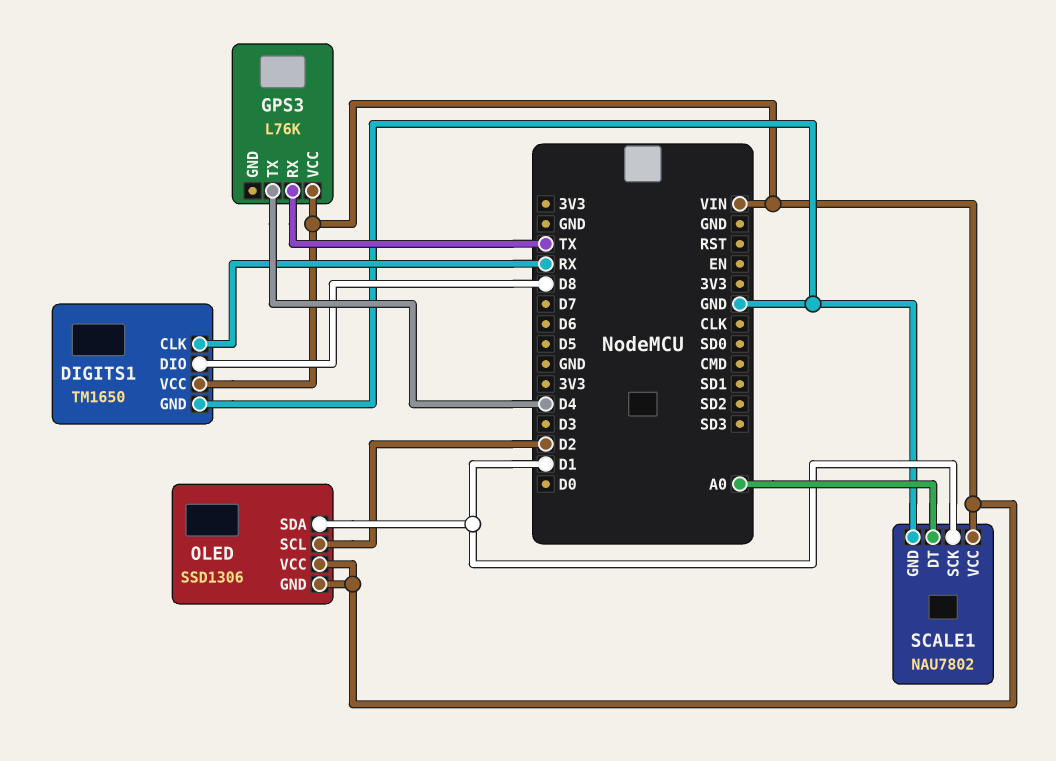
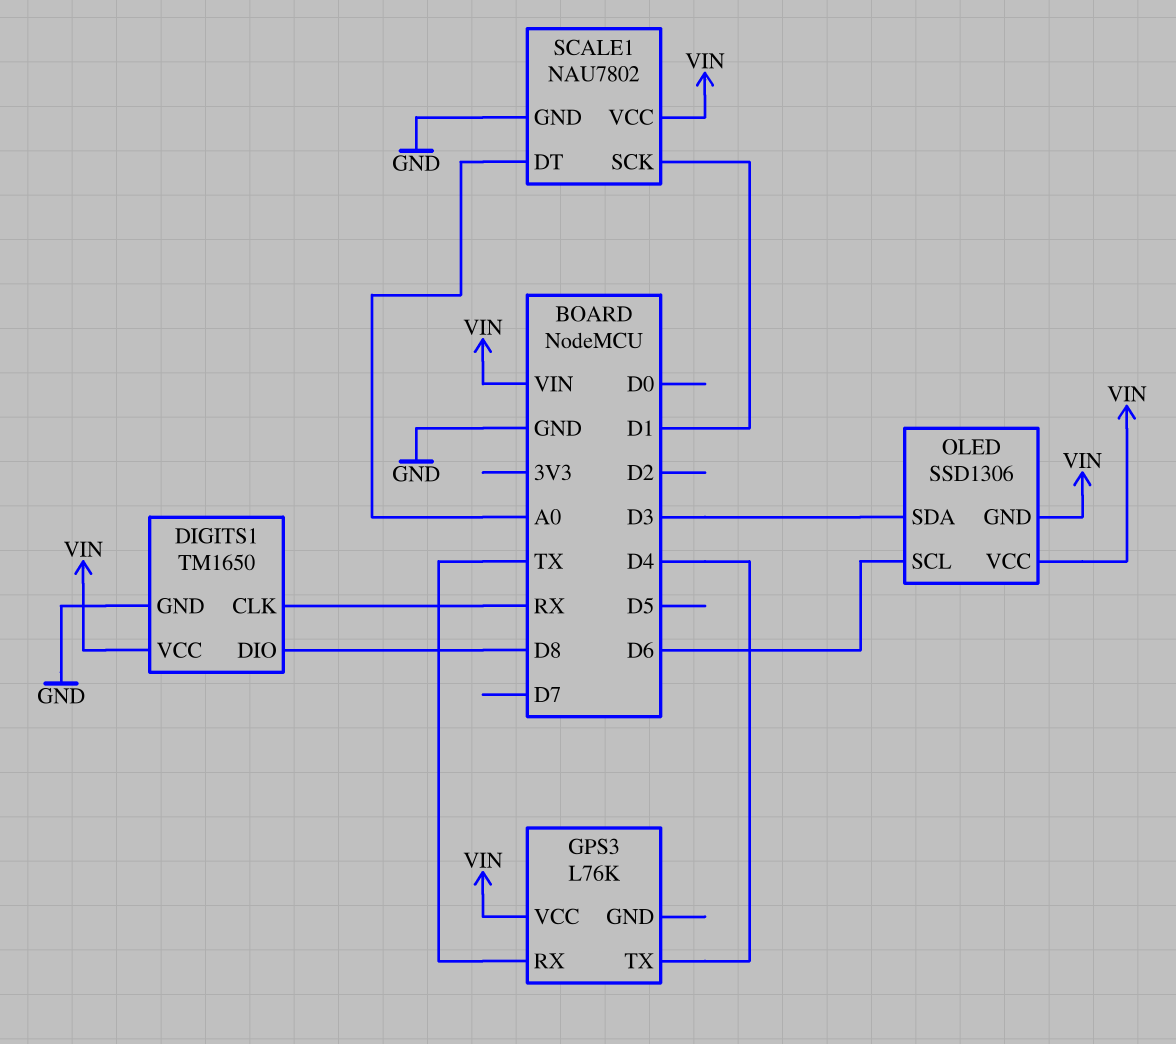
OLED pin SCL: D2 -> D6
OLED pin SDA: D1 -> D3

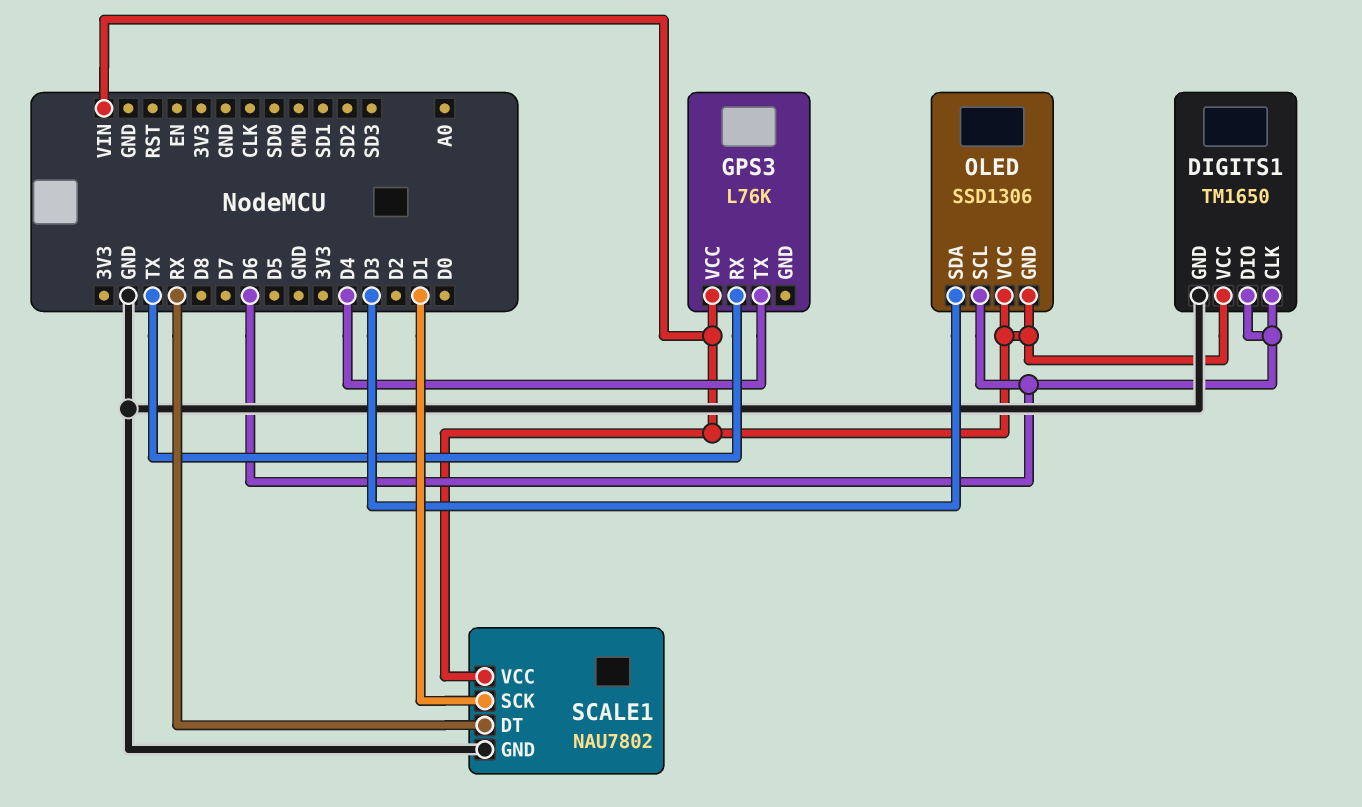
DIGITS1 pin CLK: RX -> D6
DIGITS1 pin DIO: D8 -> D6
SCALE1 pin DT: A0 -> RX

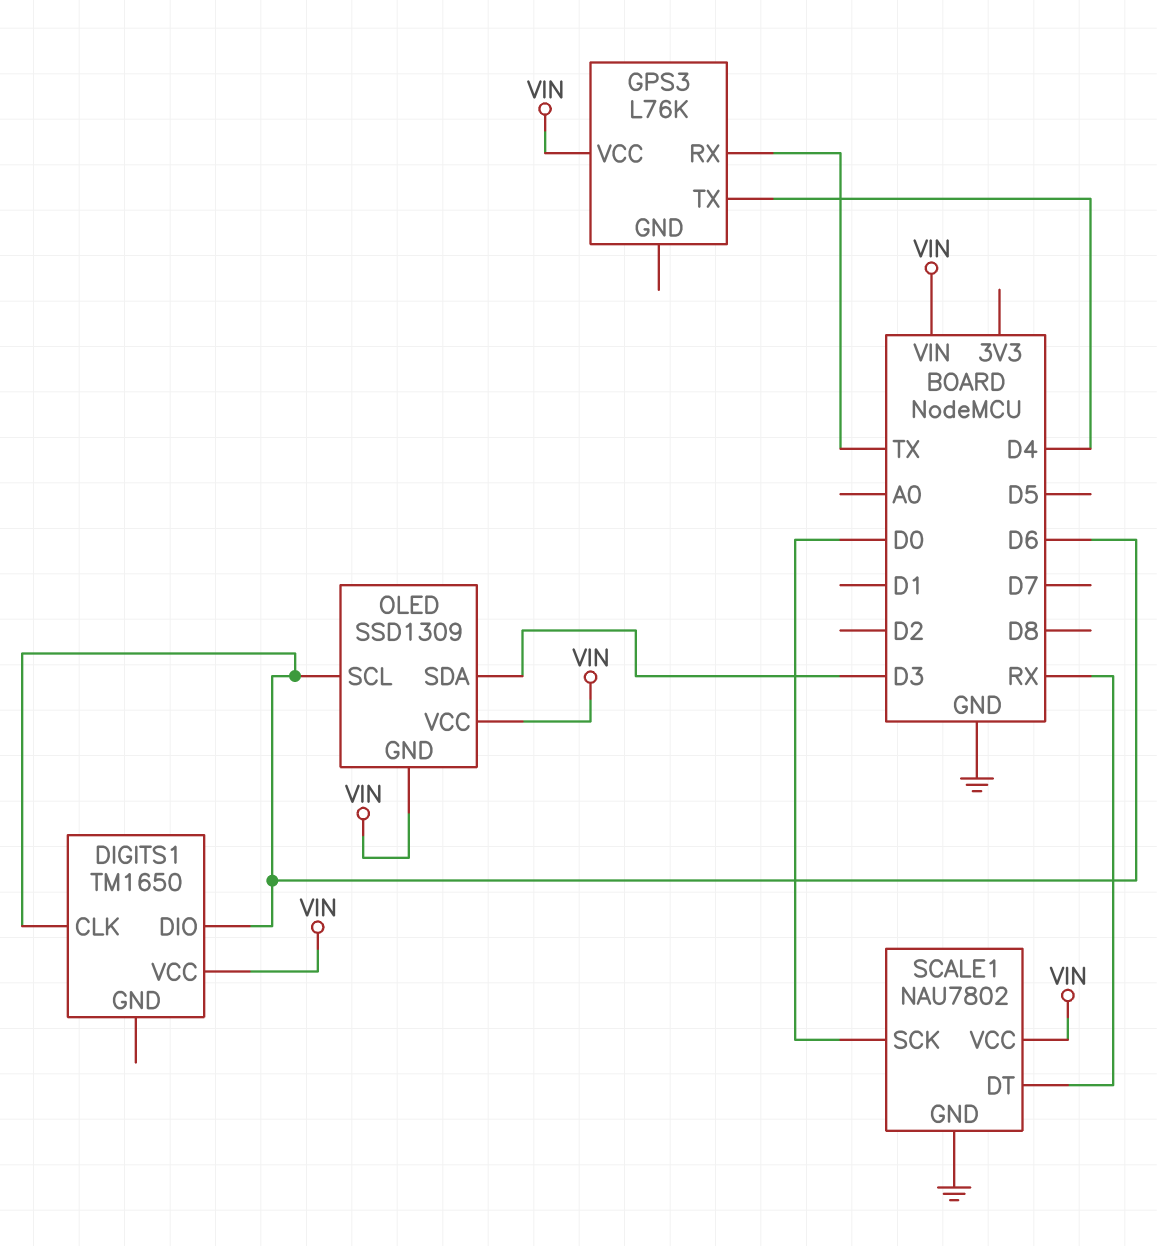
DIGITS1 pin GND: GND -> none
OLED: SSD1306 -> SSD1309
SCALE1 pin SCK: D1 -> D0

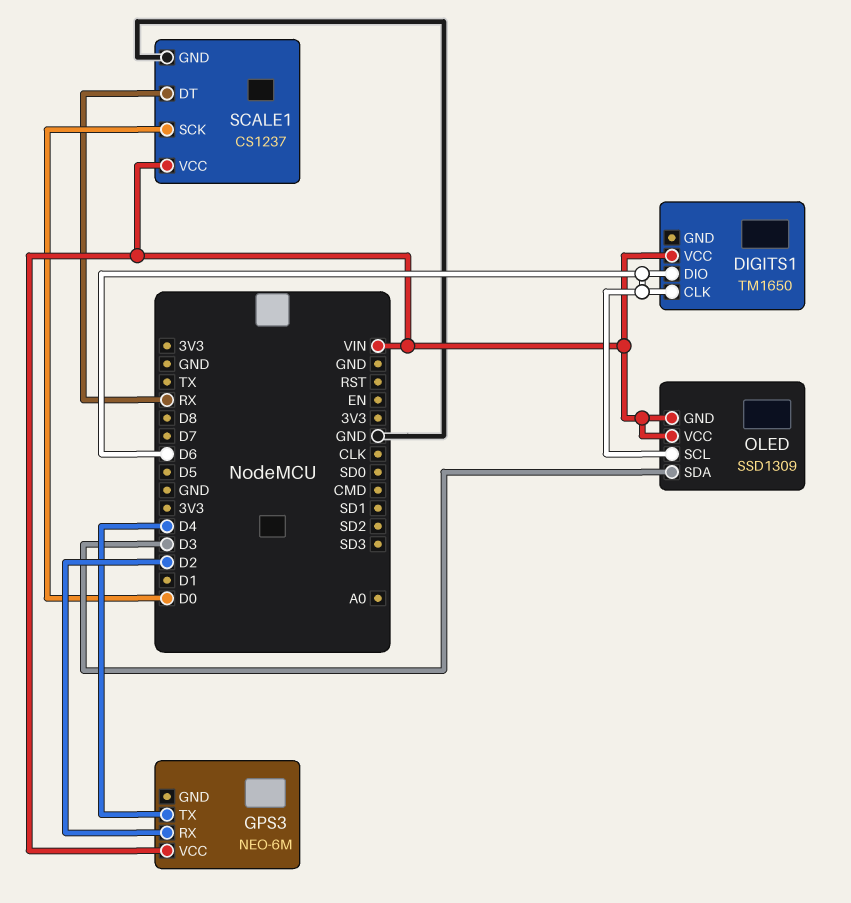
GPS3: L76K -> NEO-6M
GPS3 pin RX: TX -> D2
SCALE1: NAU7802 -> CS1237

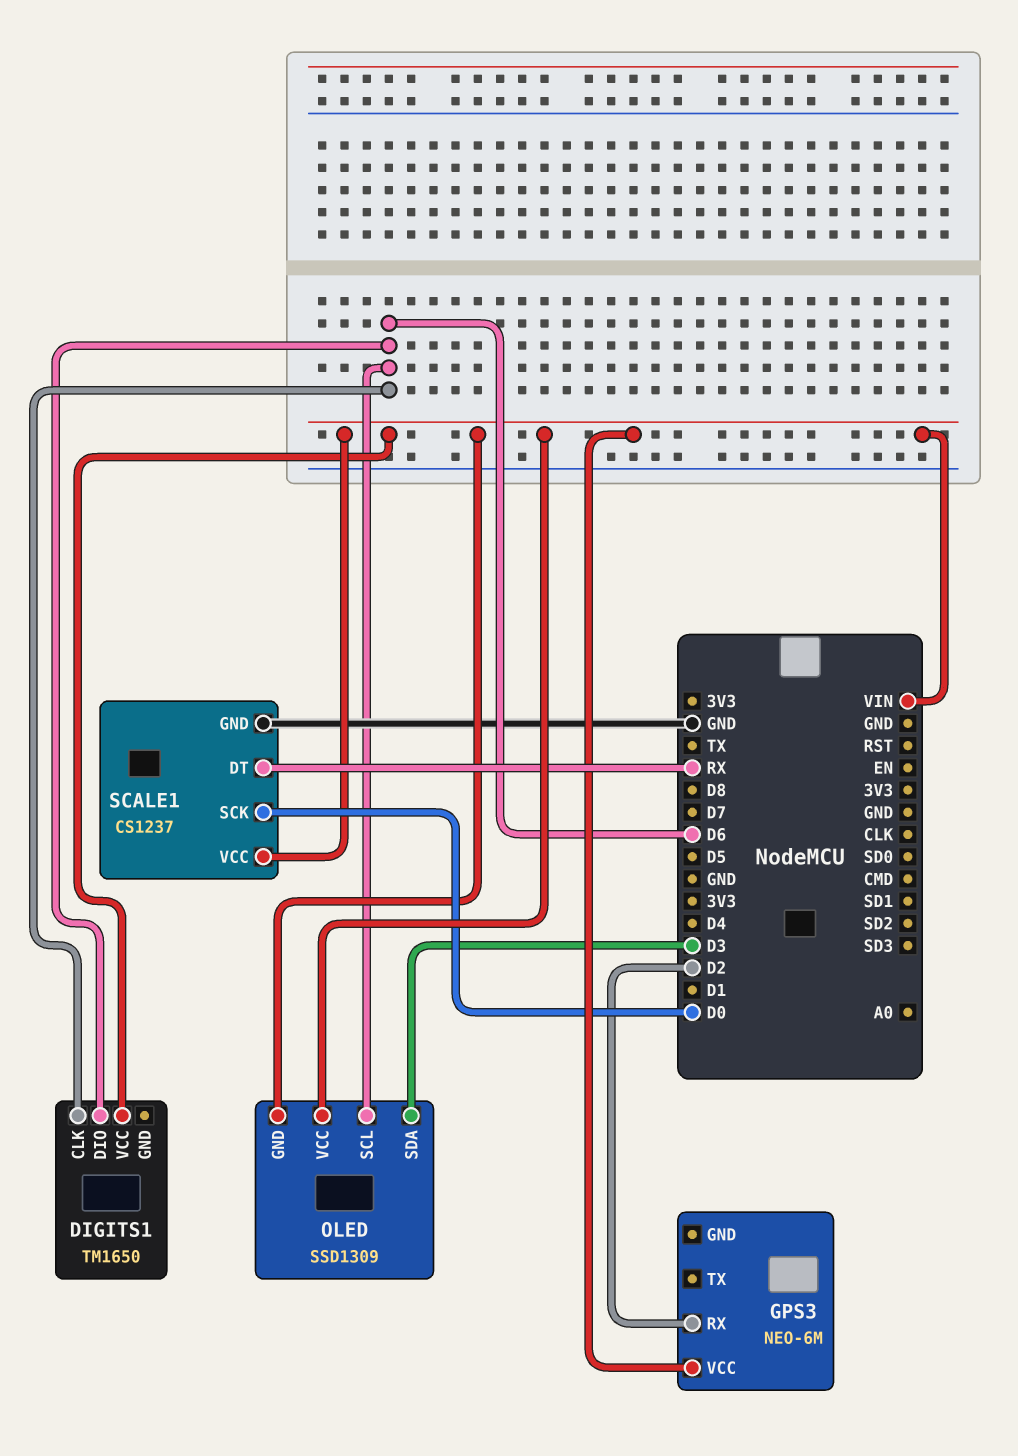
GPS3 pin TX: D4 -> none

